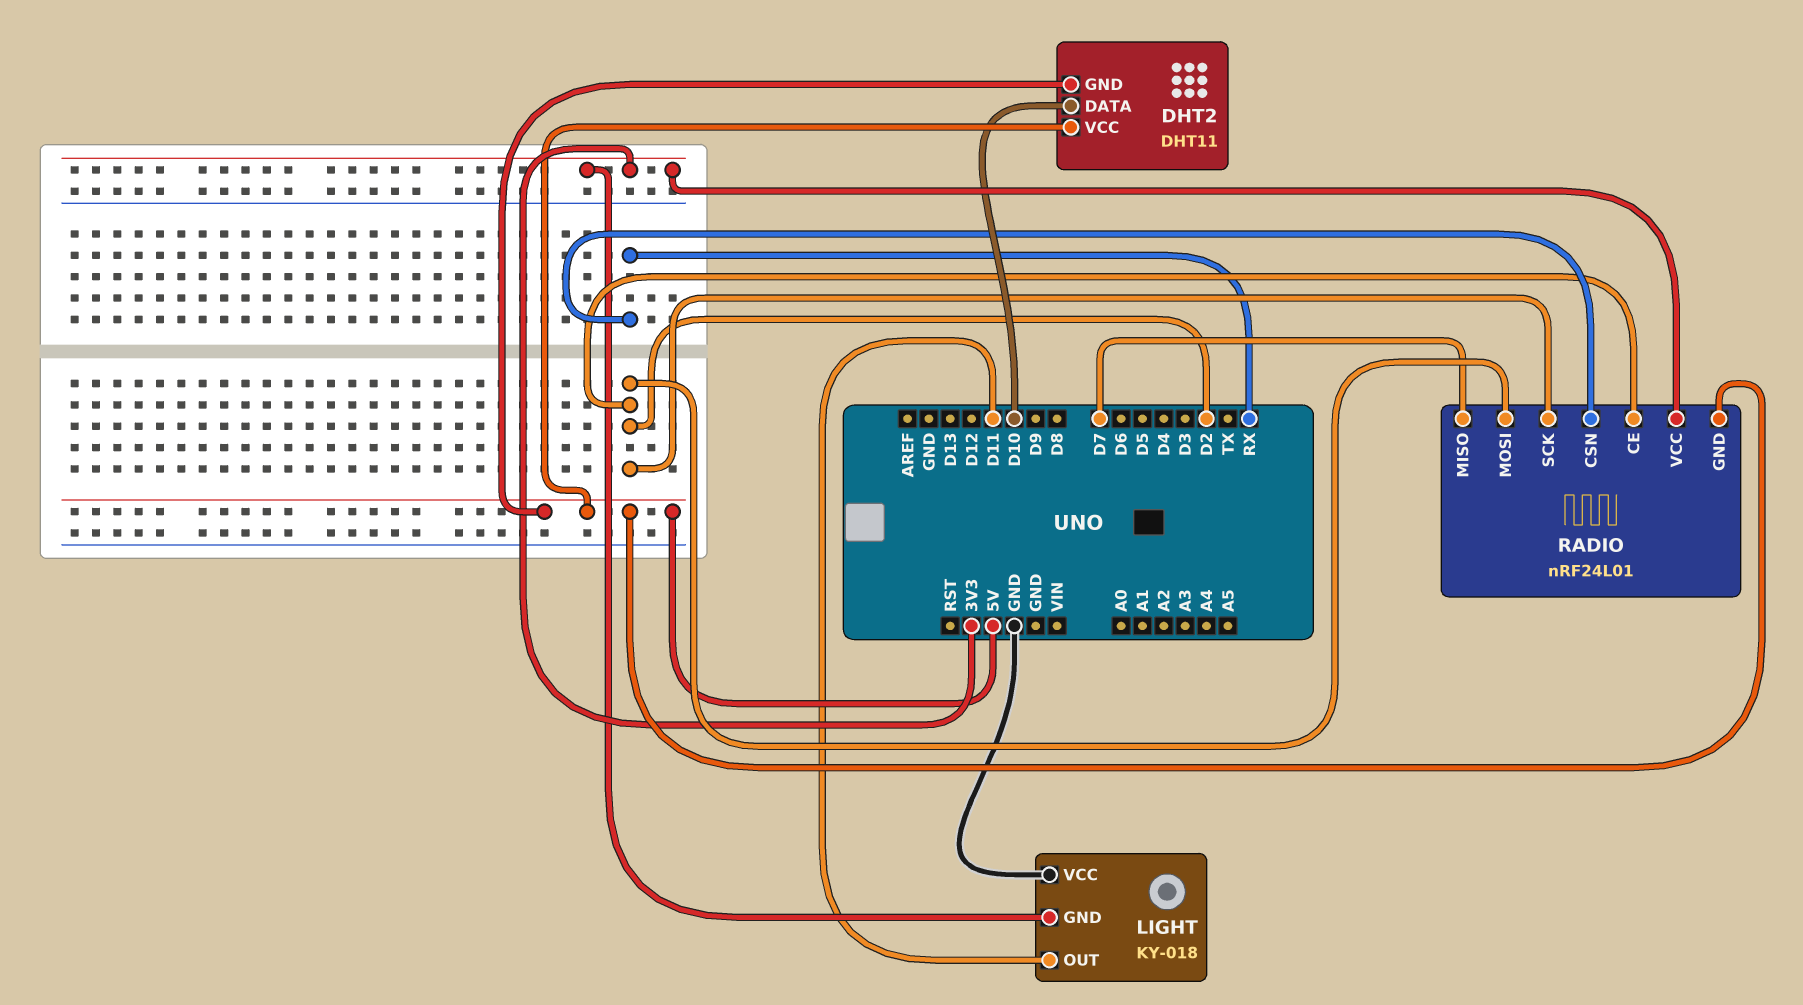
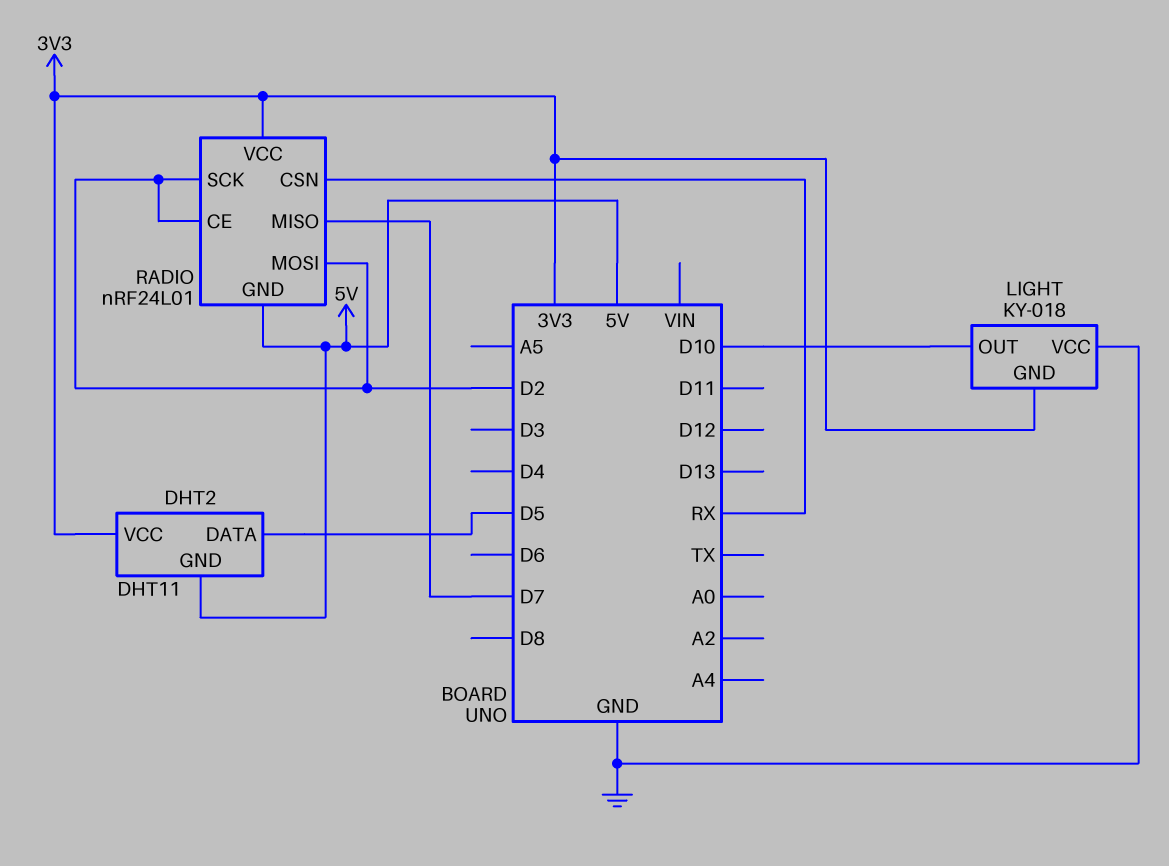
DHT2 pin DATA: D10 -> D5
DHT2 pin VCC: 5V -> 3V3
LIGHT pin OUT: D11 -> D10

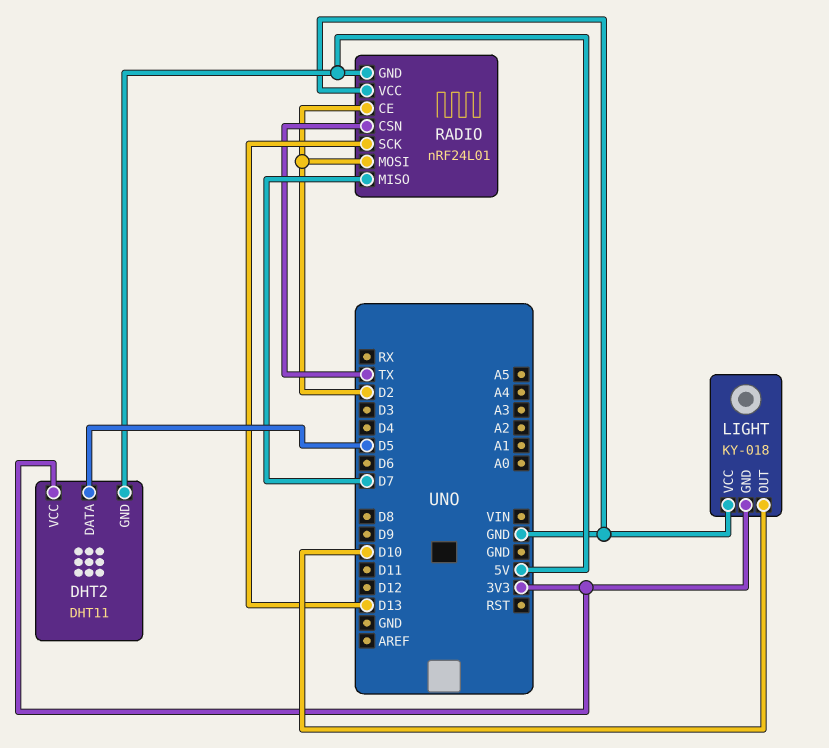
RADIO pin CSN: RX -> TX
RADIO pin SCK: D2 -> D13
RADIO pin VCC: 3V3 -> GND

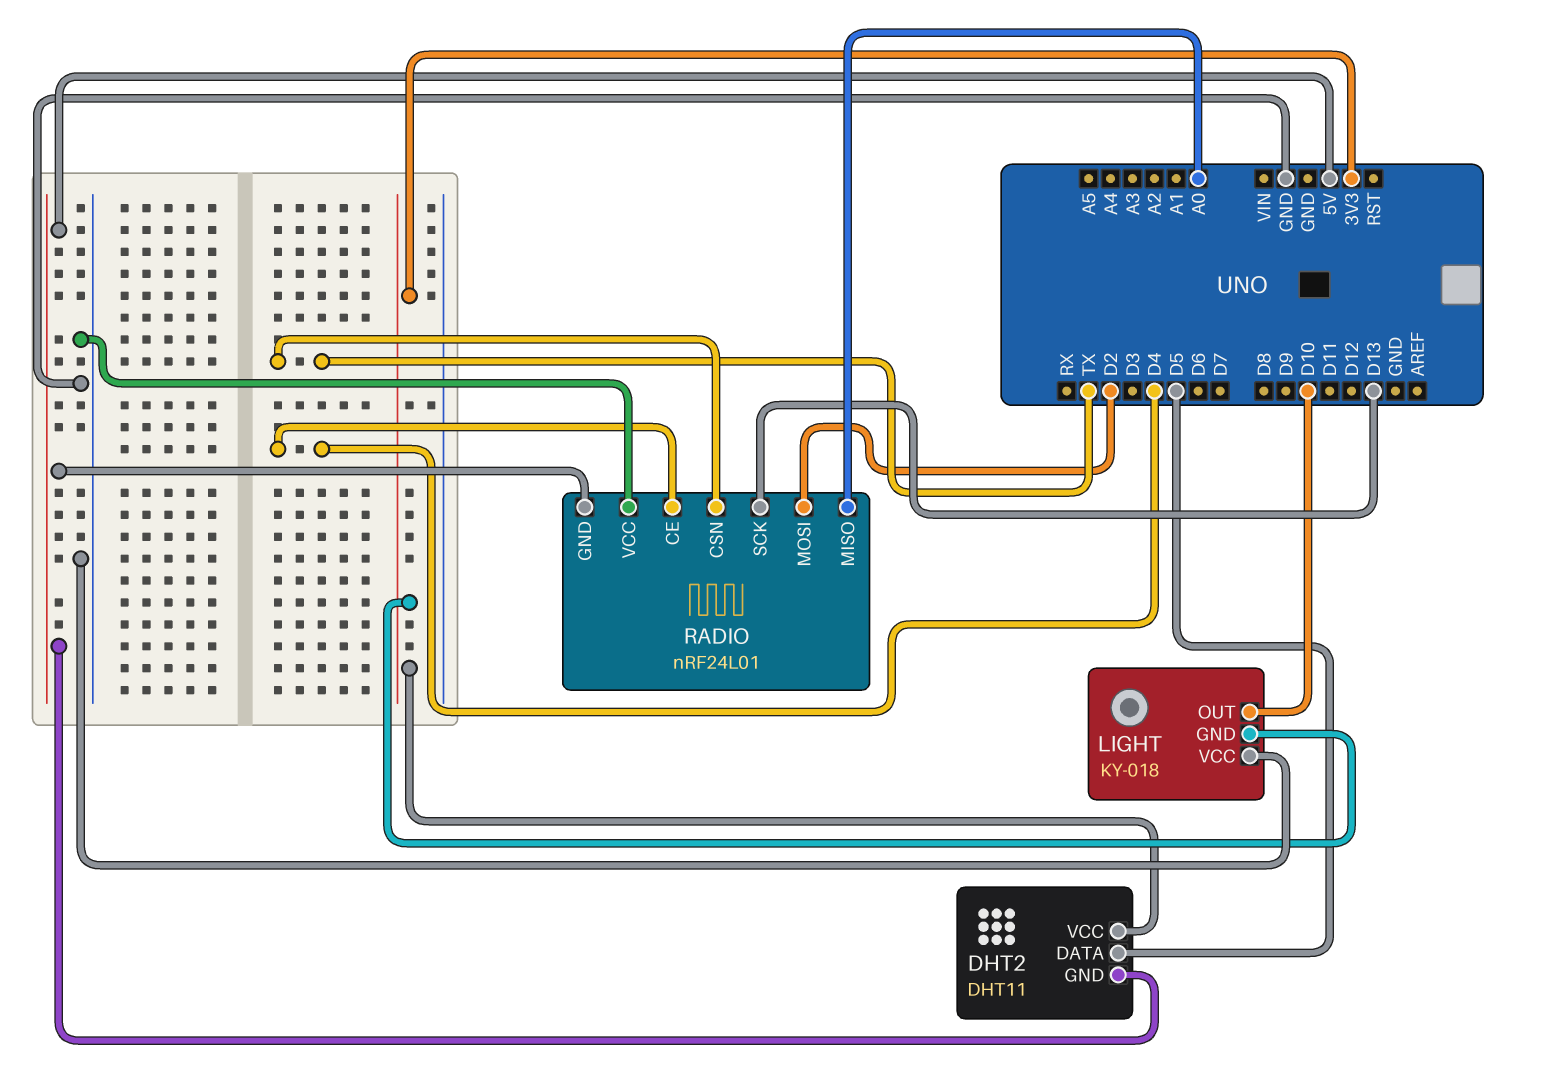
RADIO pin CE: D2 -> D4
RADIO pin MISO: D7 -> A0

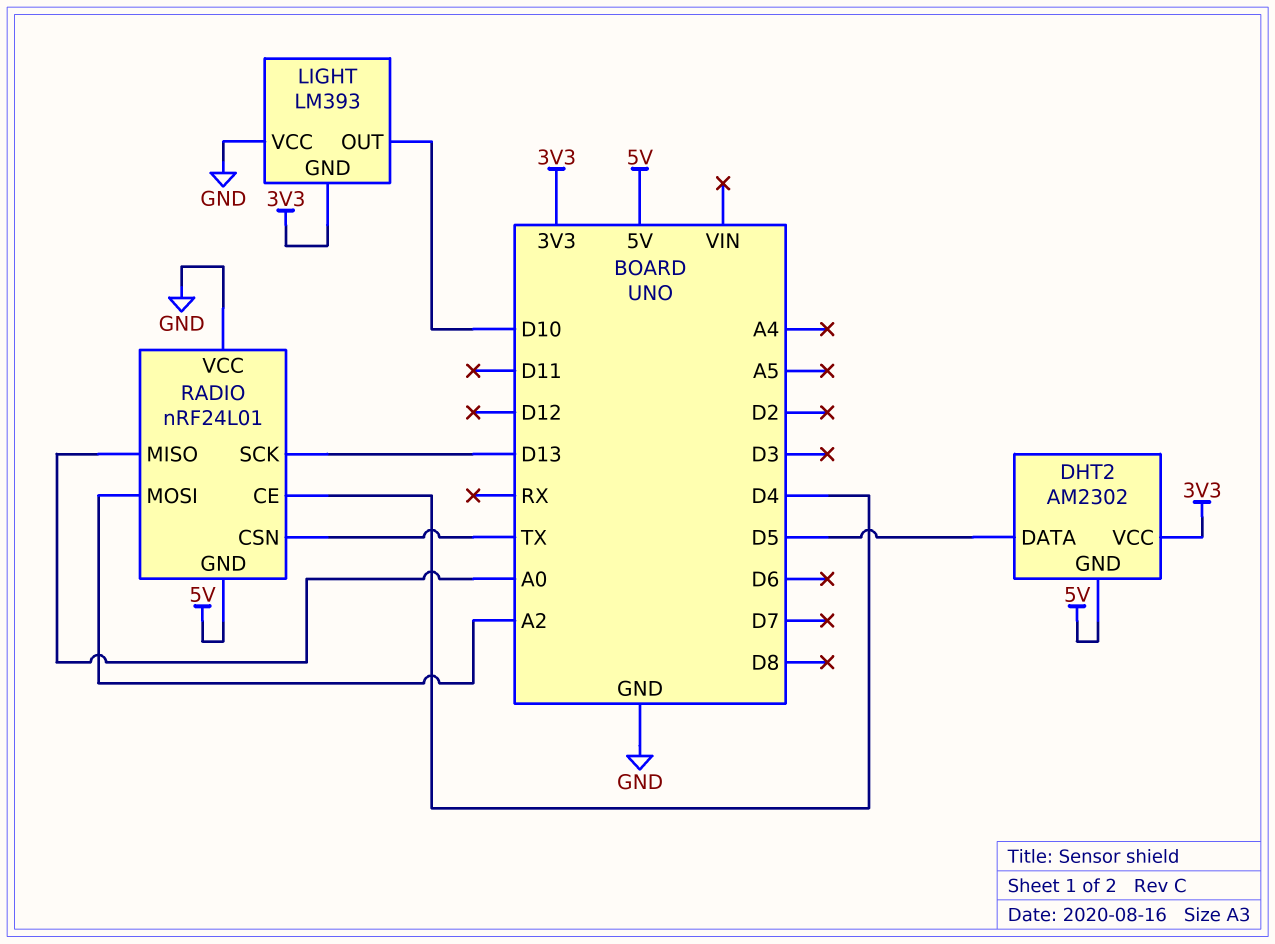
DHT2: DHT11 -> AM2302
LIGHT: KY-018 -> LM393
RADIO pin MOSI: D2 -> A2

